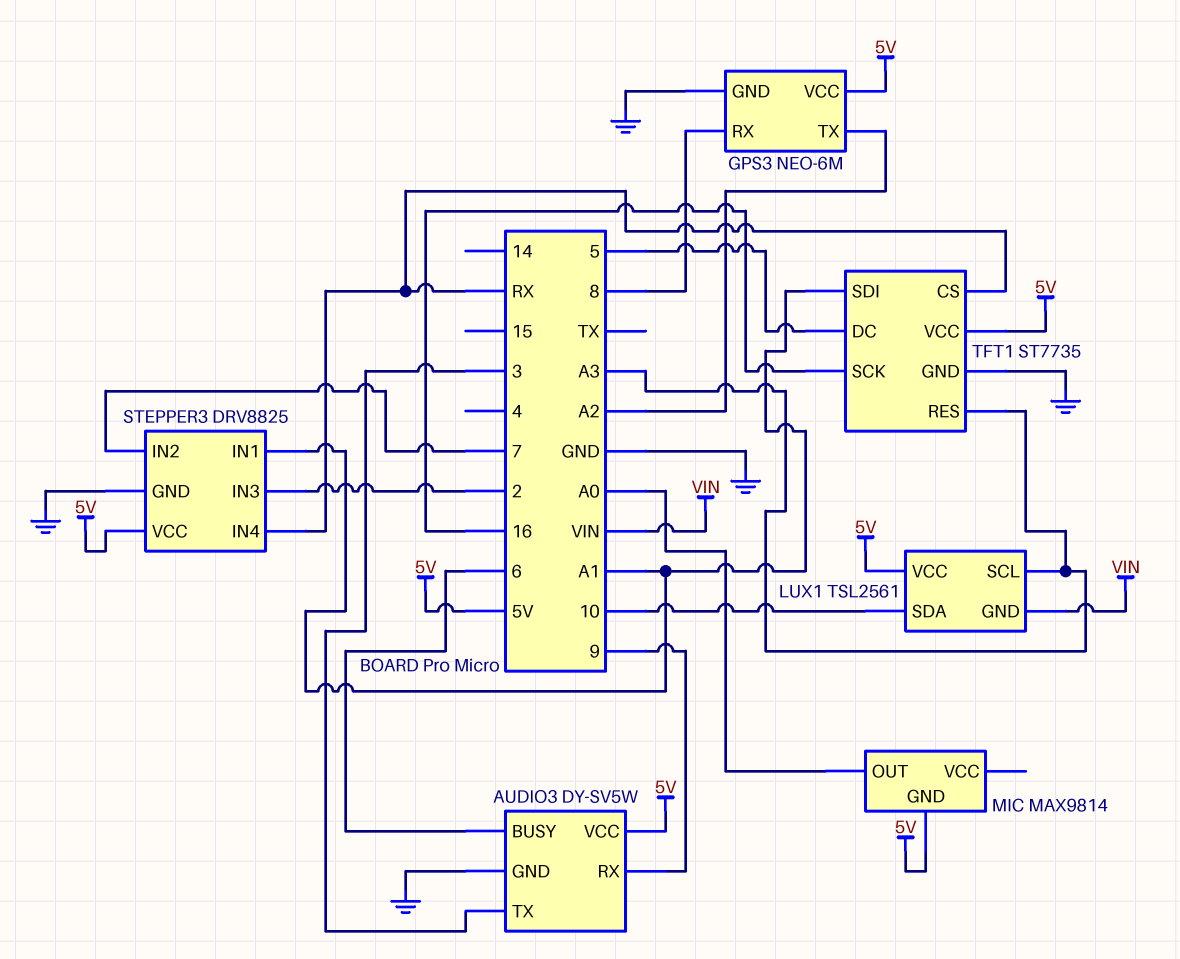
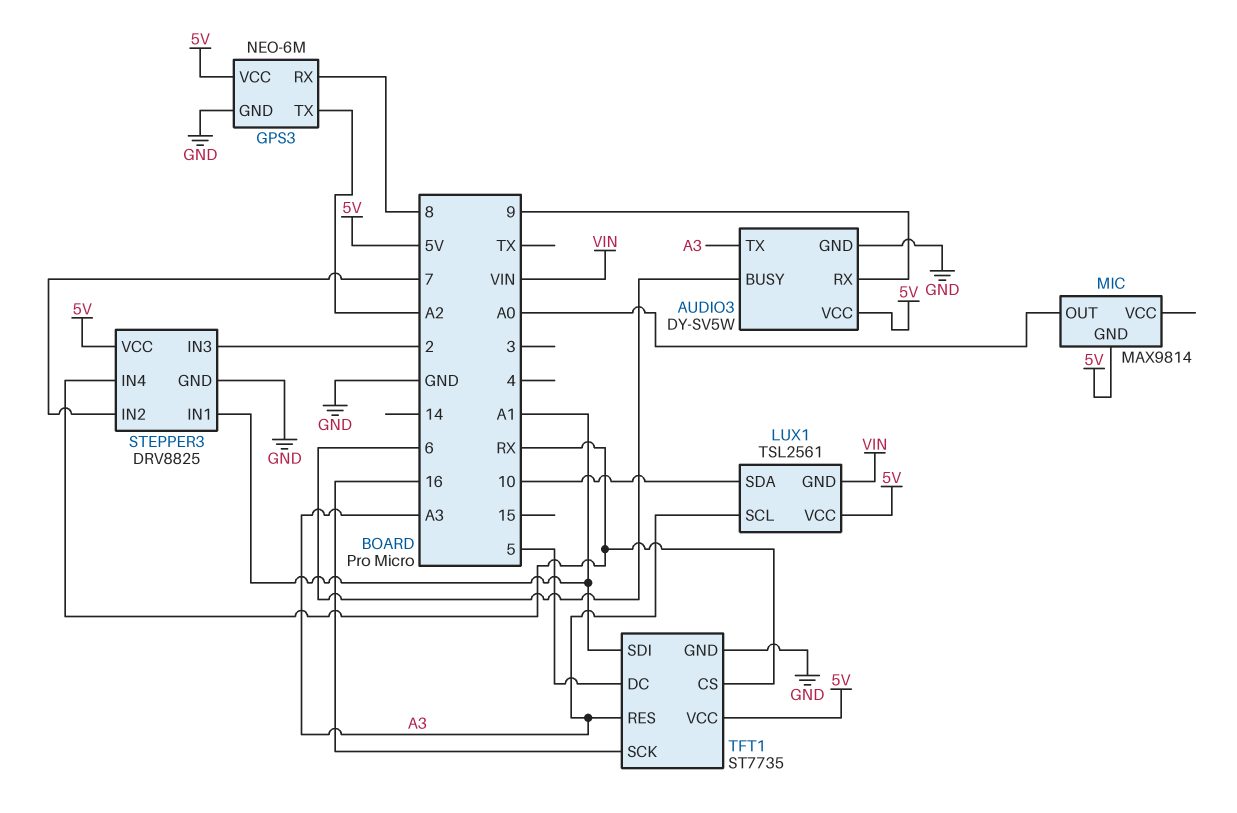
AUDIO3 pin TX: 3 -> A3

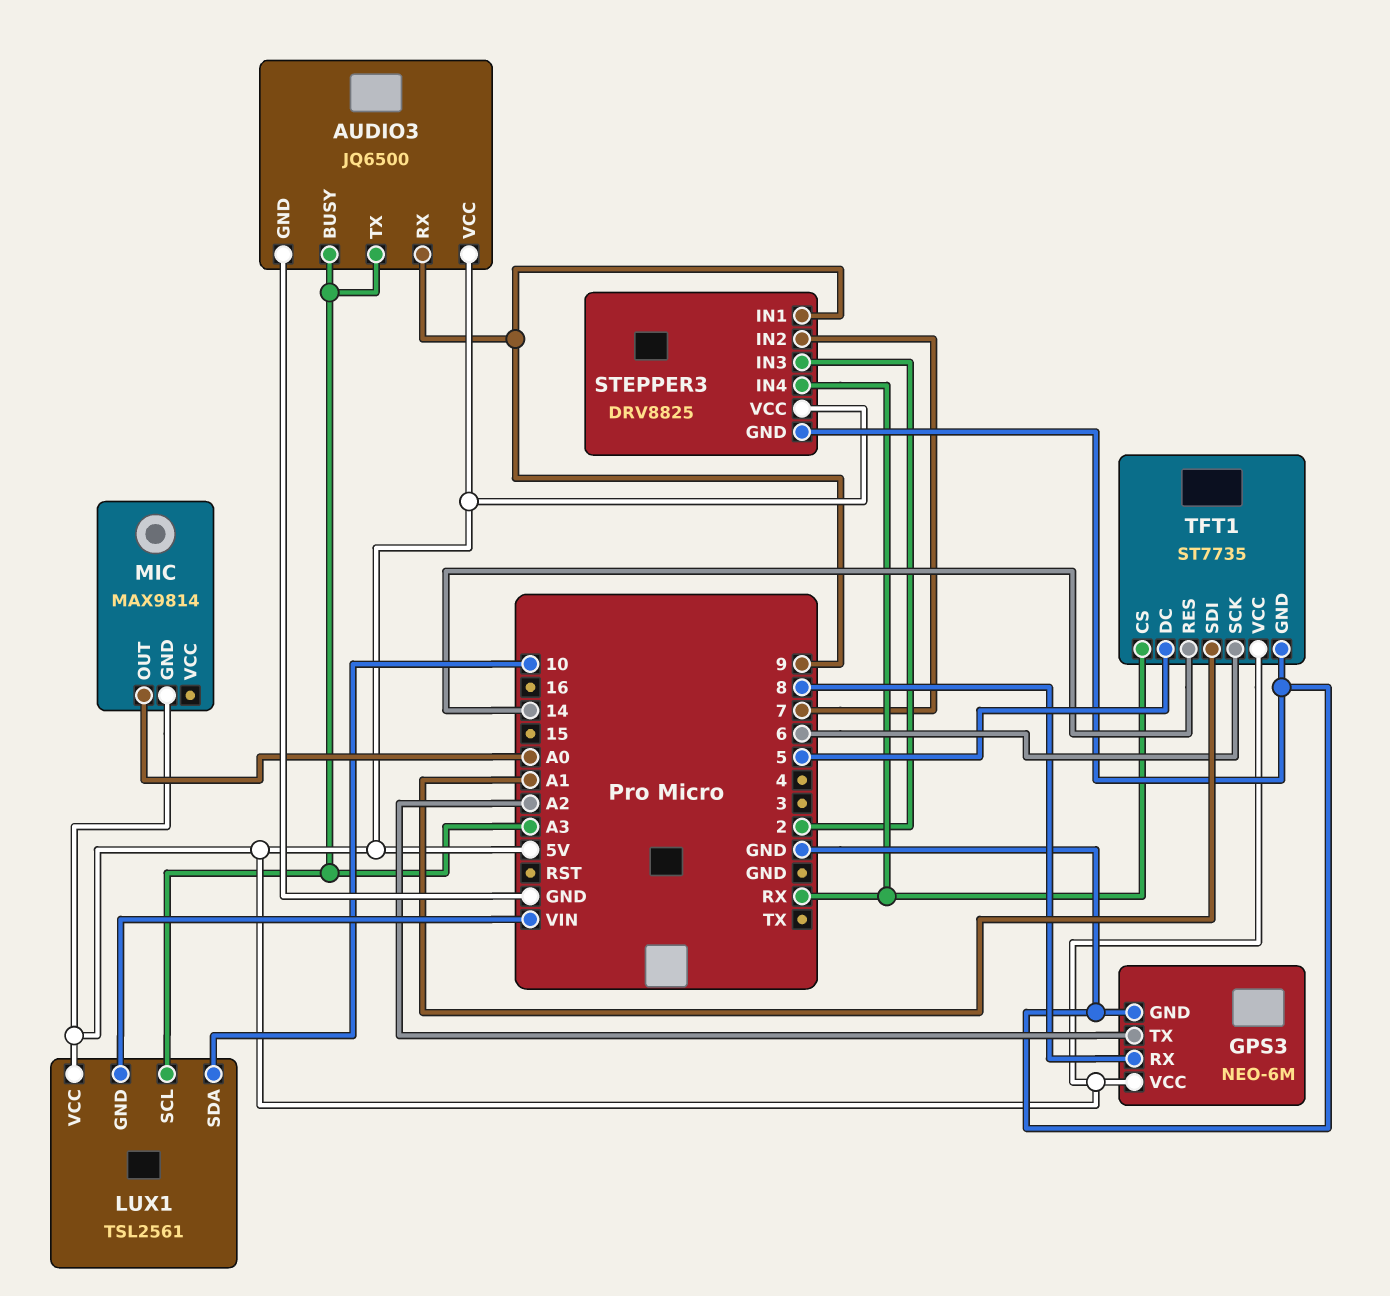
AUDIO3: DY-SV5W -> JQ6500
AUDIO3 pin BUSY: 6 -> A3
STEPPER3 pin IN1: A1 -> 9
TFT1 pin RES: A3 -> 14
TFT1 pin SCK: 16 -> 6

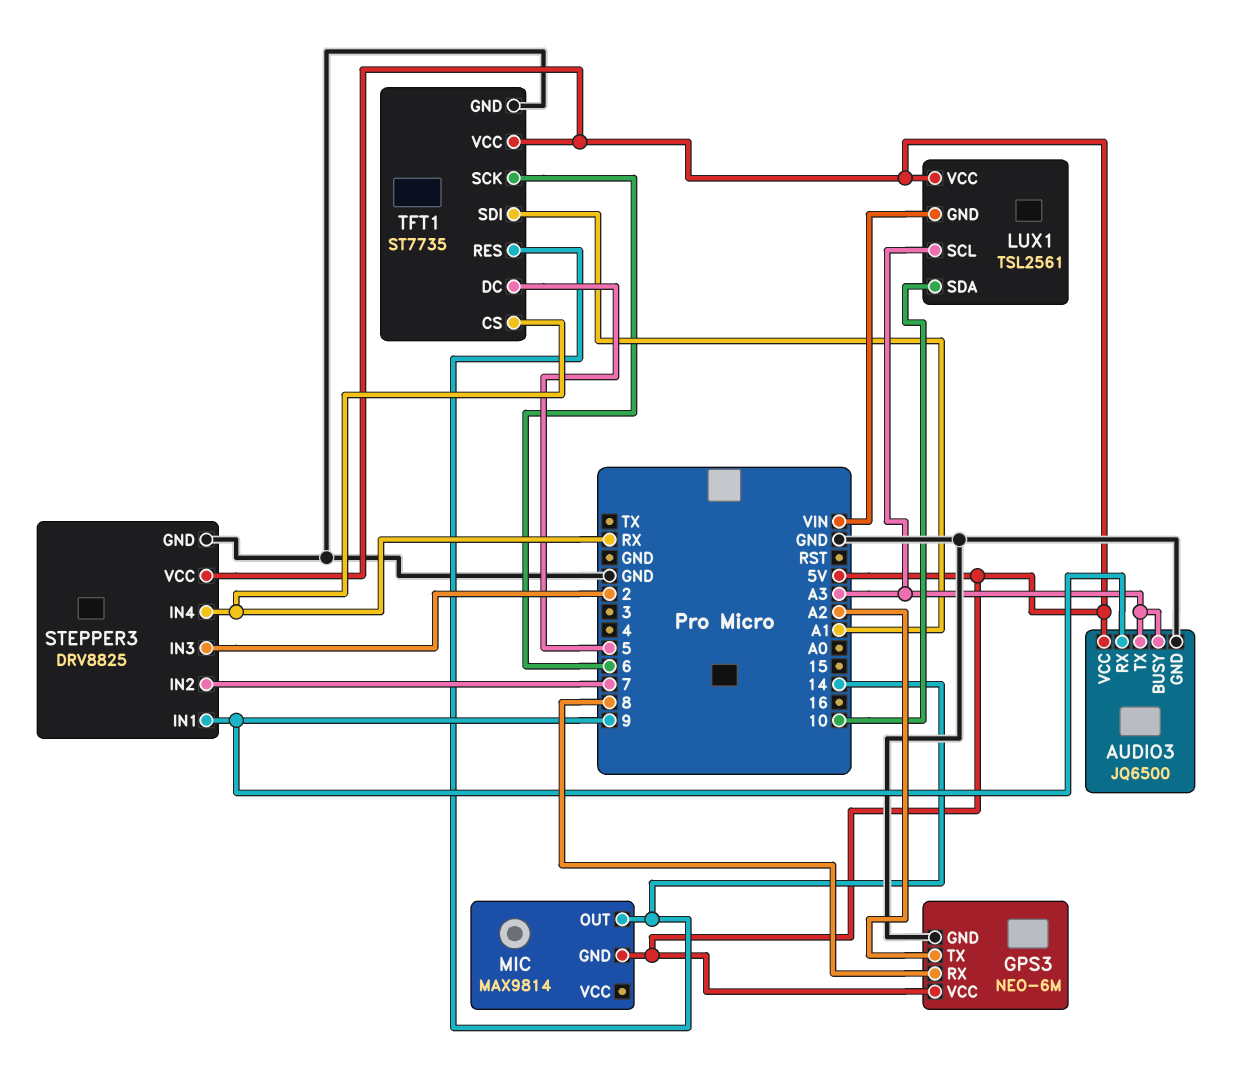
MIC pin OUT: A0 -> 14

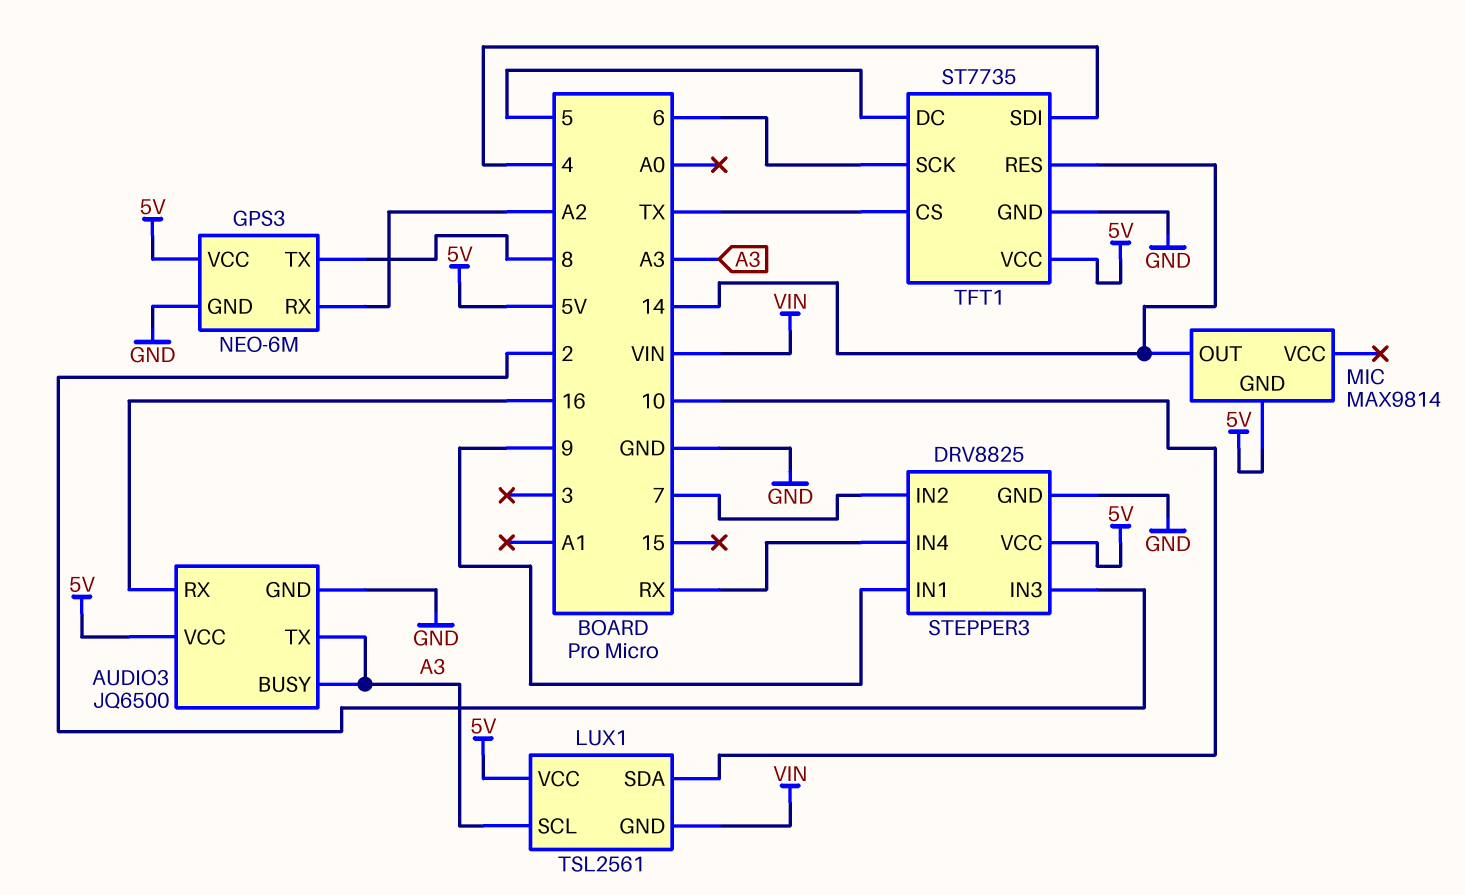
AUDIO3 pin RX: 9 -> 16
GPS3 pin RX: 8 -> A2
GPS3 pin TX: A2 -> 8
TFT1 pin CS: RX -> TX
TFT1 pin SDI: A1 -> 4

